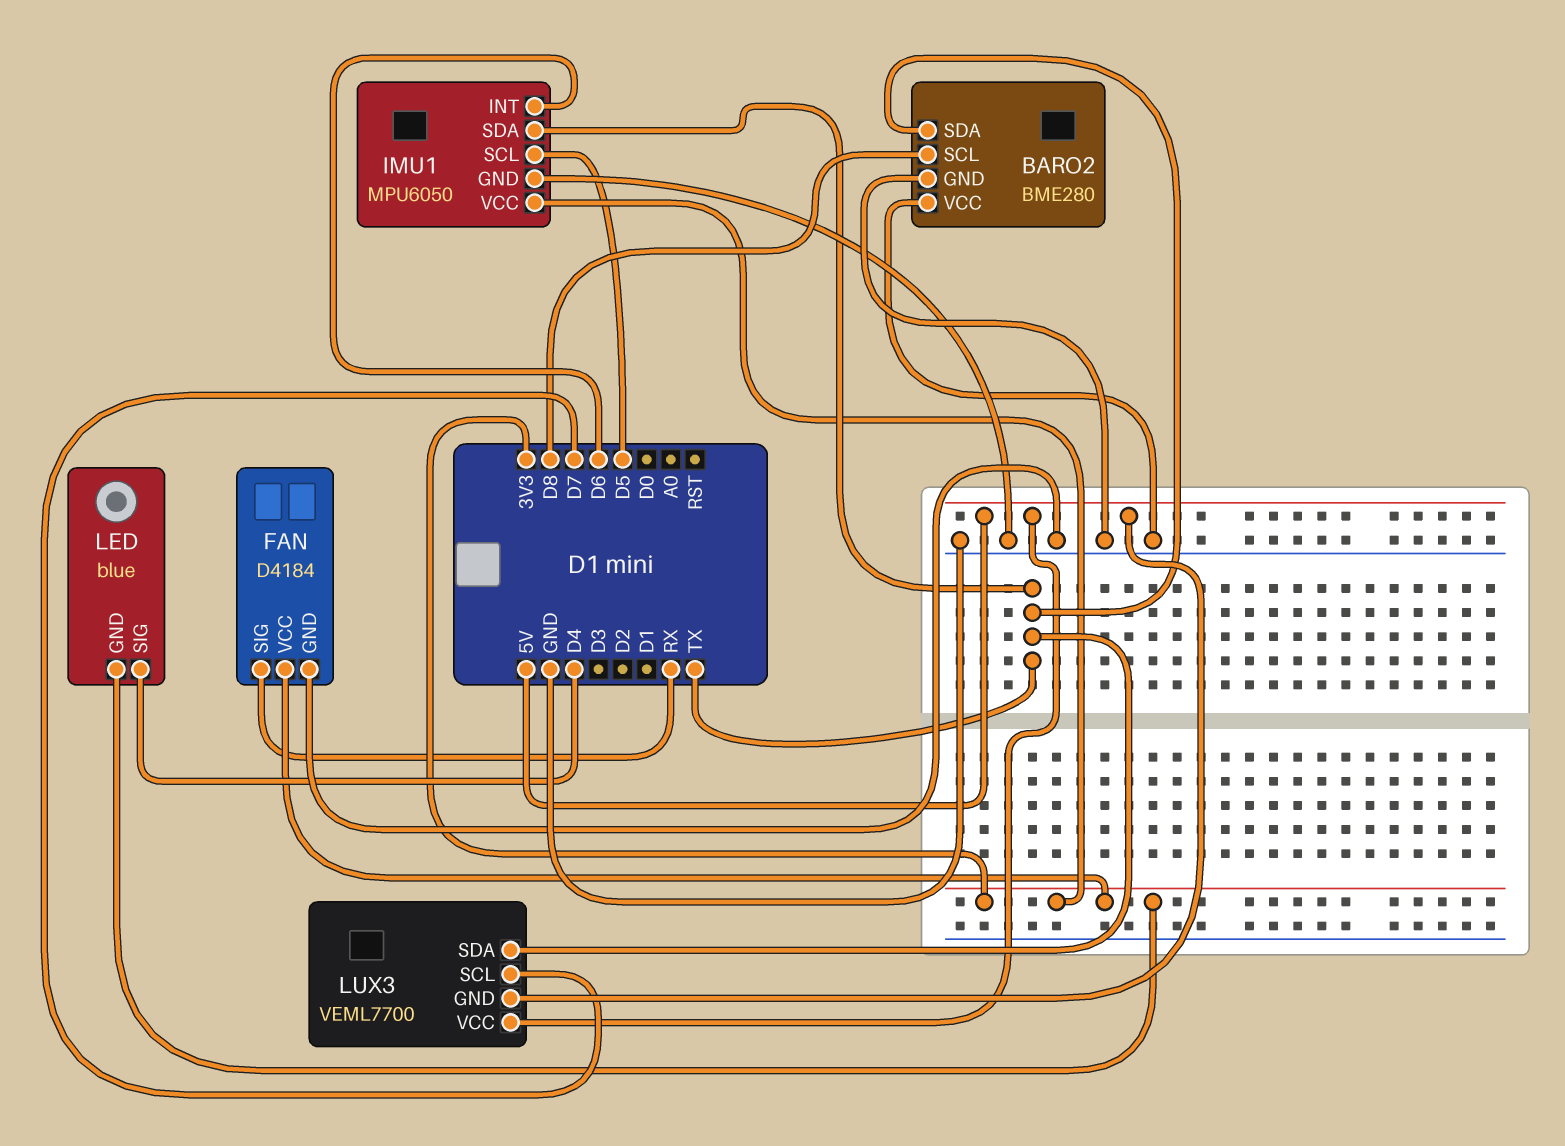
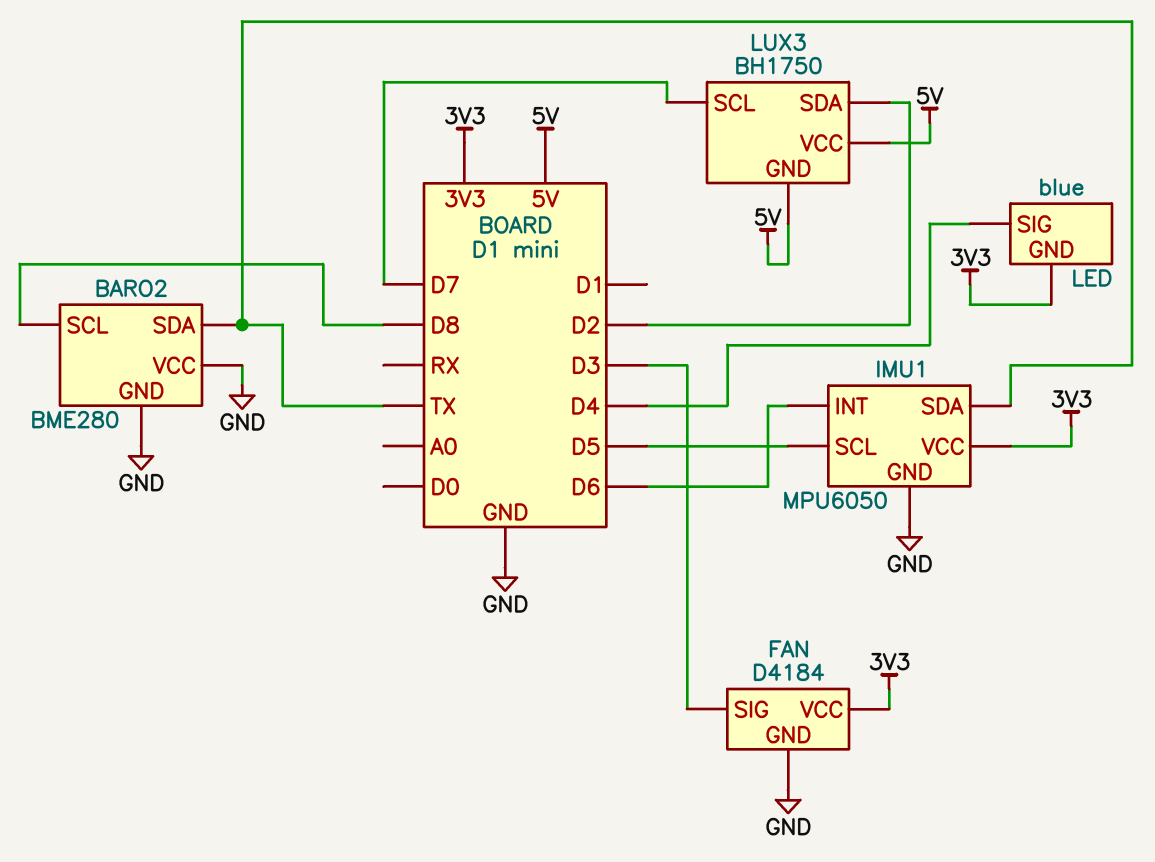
FAN pin SIG: RX -> D3
LUX3: VEML7700 -> BH1750
LUX3 pin SDA: TX -> D2

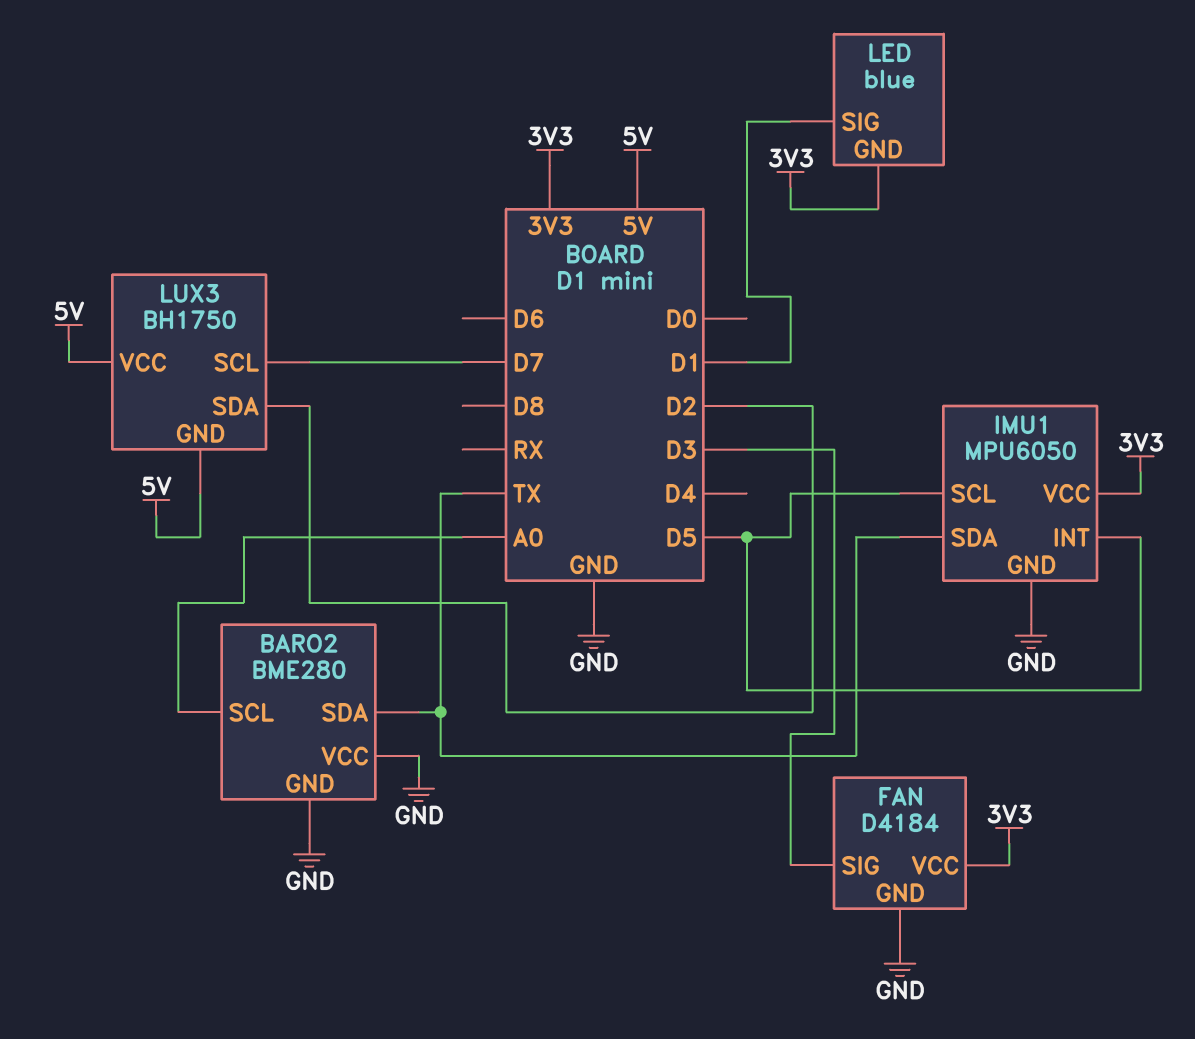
BARO2 pin SCL: D8 -> A0
IMU1 pin INT: D6 -> D5
LED pin SIG: D4 -> D1

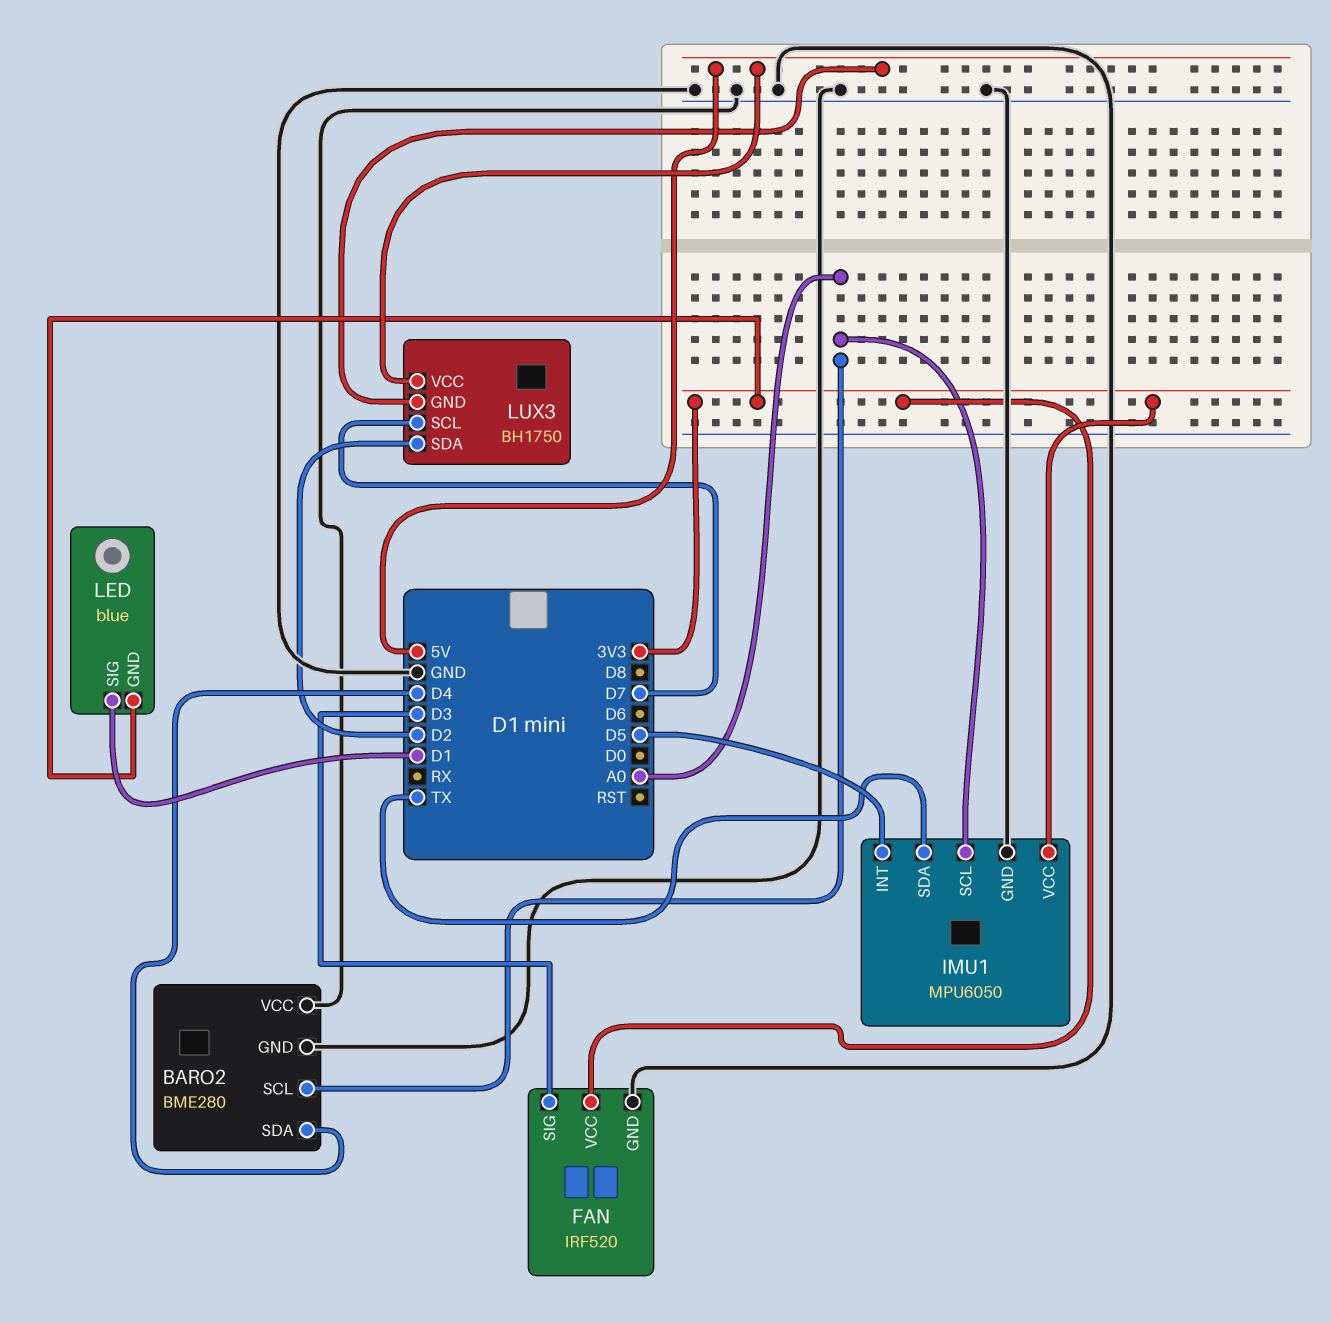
BARO2 pin SDA: TX -> D4
FAN: D4184 -> IRF520
IMU1 pin SCL: D5 -> A0

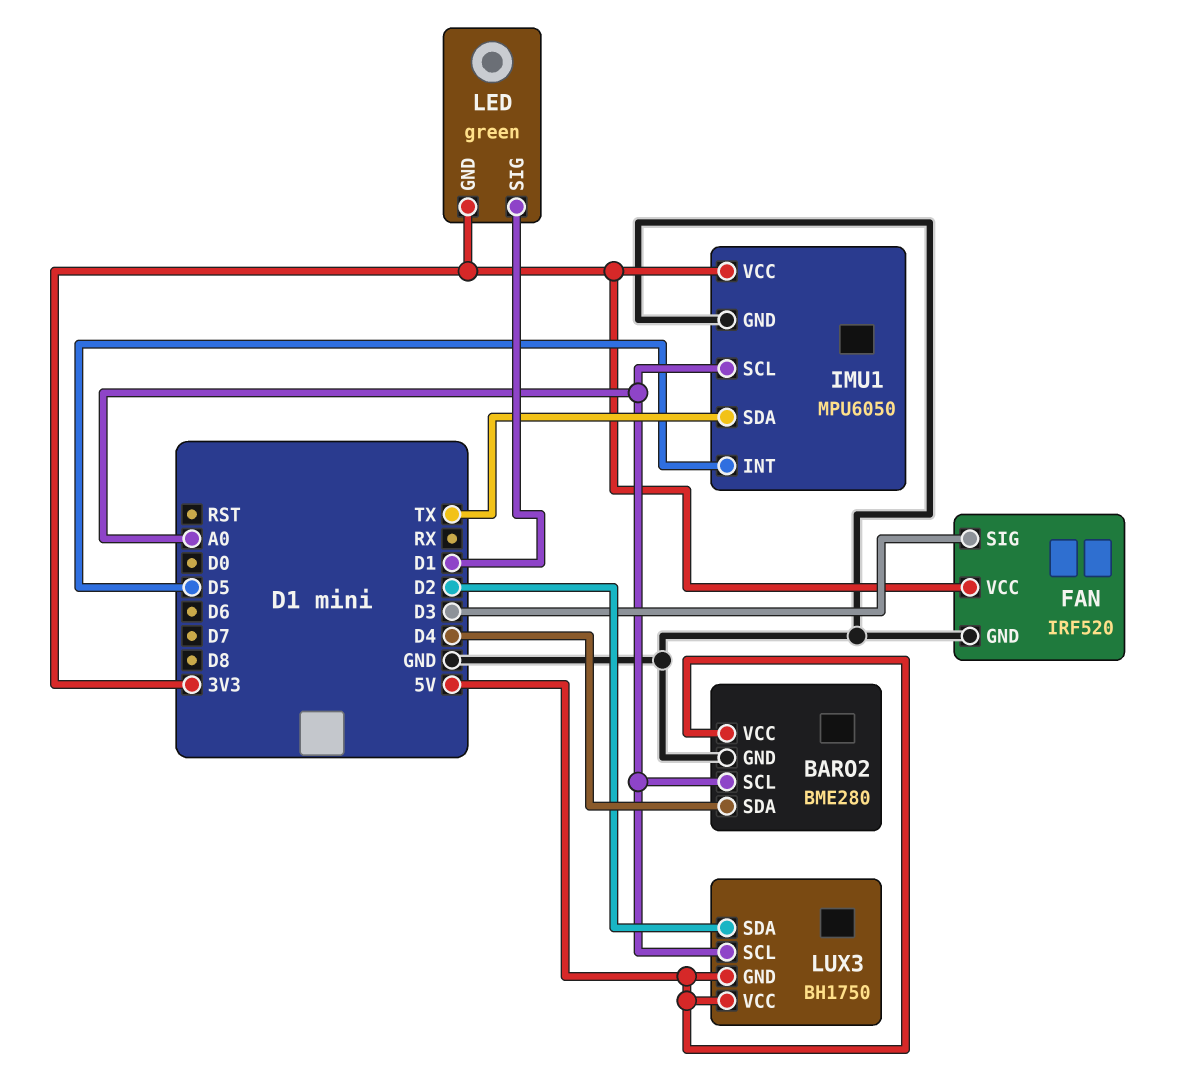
BARO2 pin VCC: GND -> 5V
LED: blue -> green
LUX3 pin SCL: D7 -> A0

